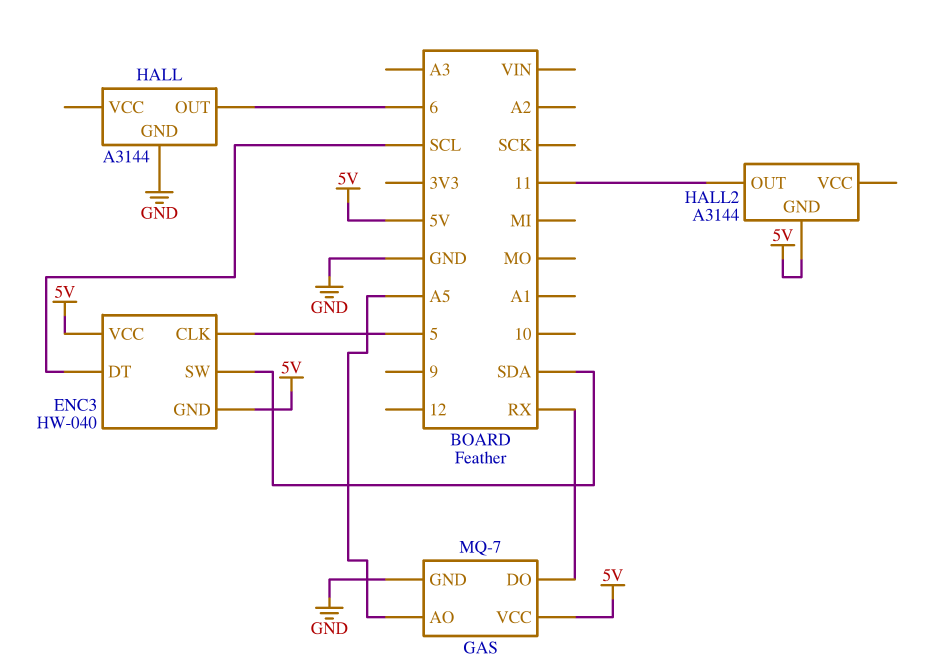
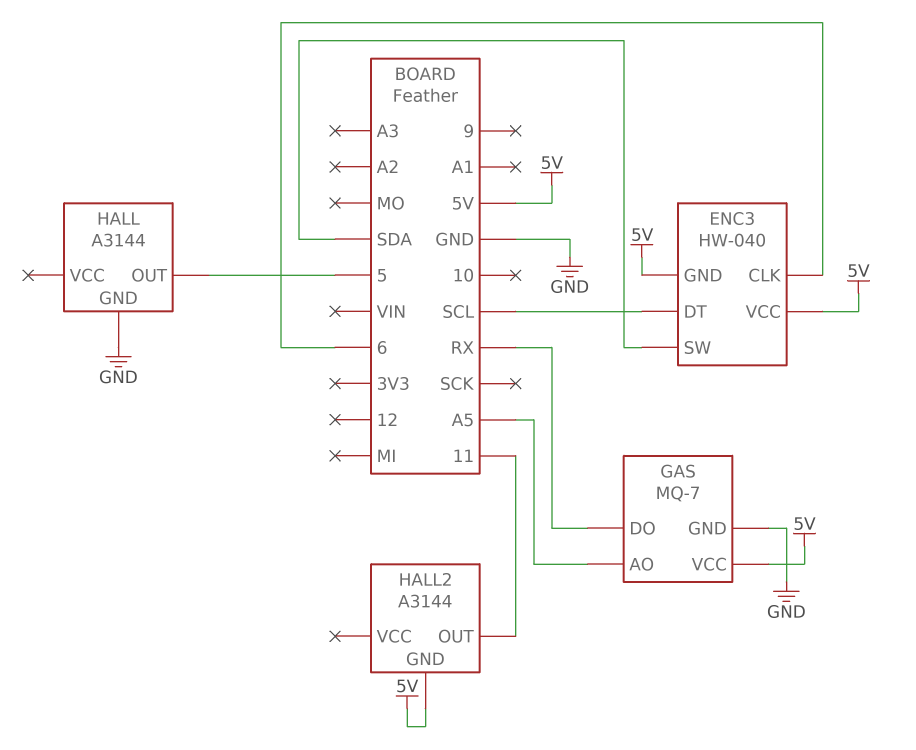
ENC3 pin CLK: 5 -> 6
HALL pin OUT: 6 -> 5

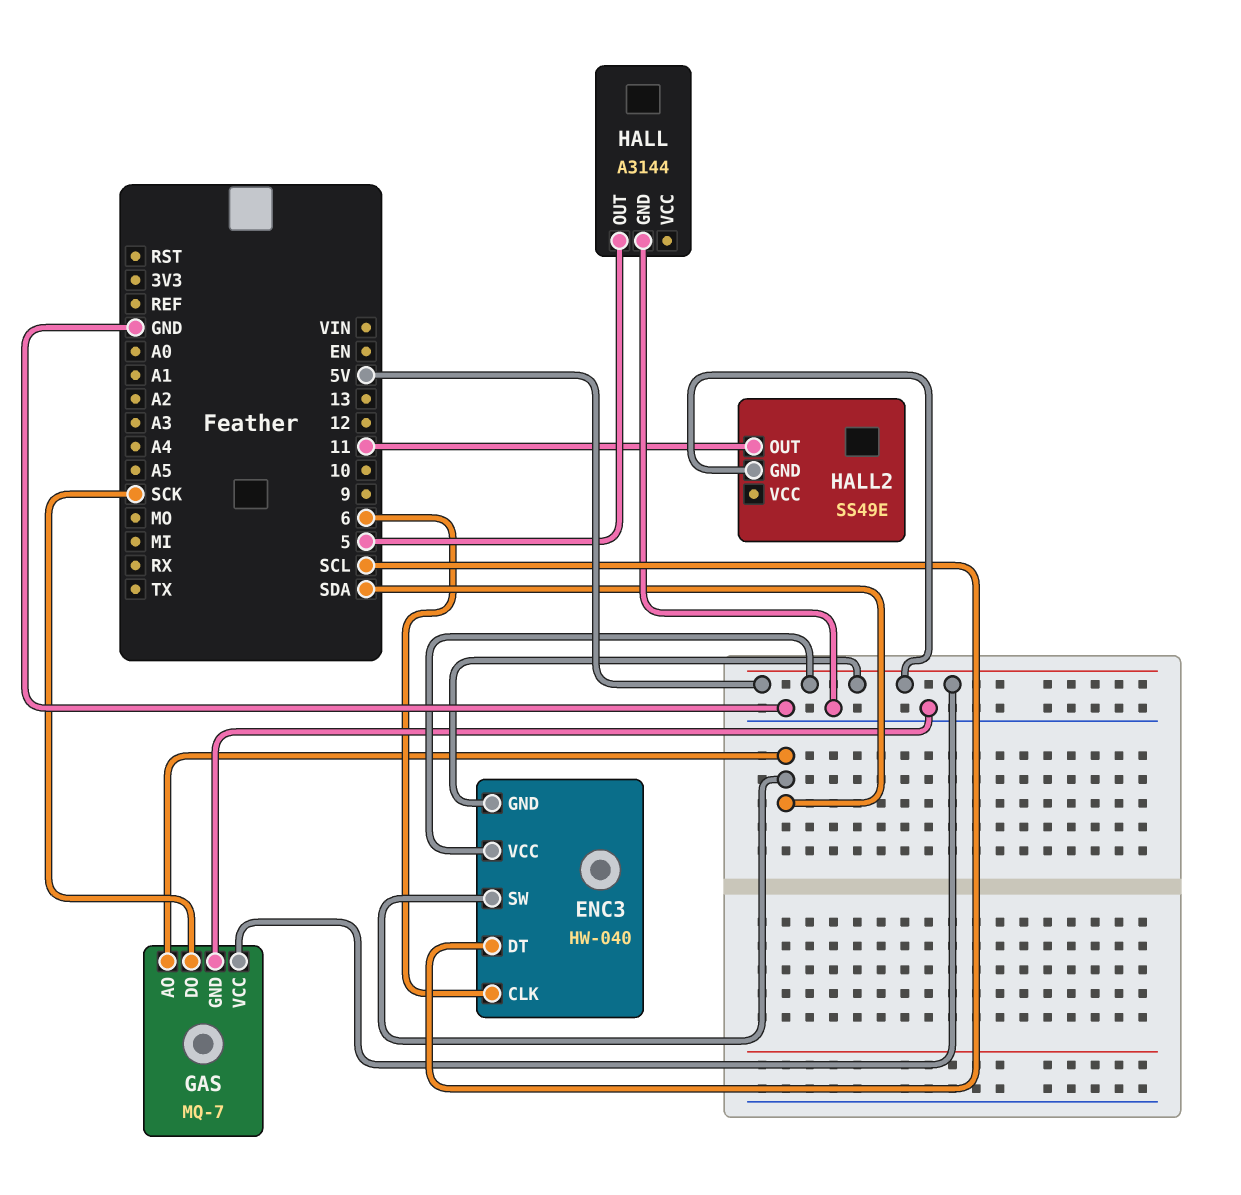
GAS pin AO: A5 -> SDA
GAS pin DO: RX -> SCK
HALL2: A3144 -> SS49E

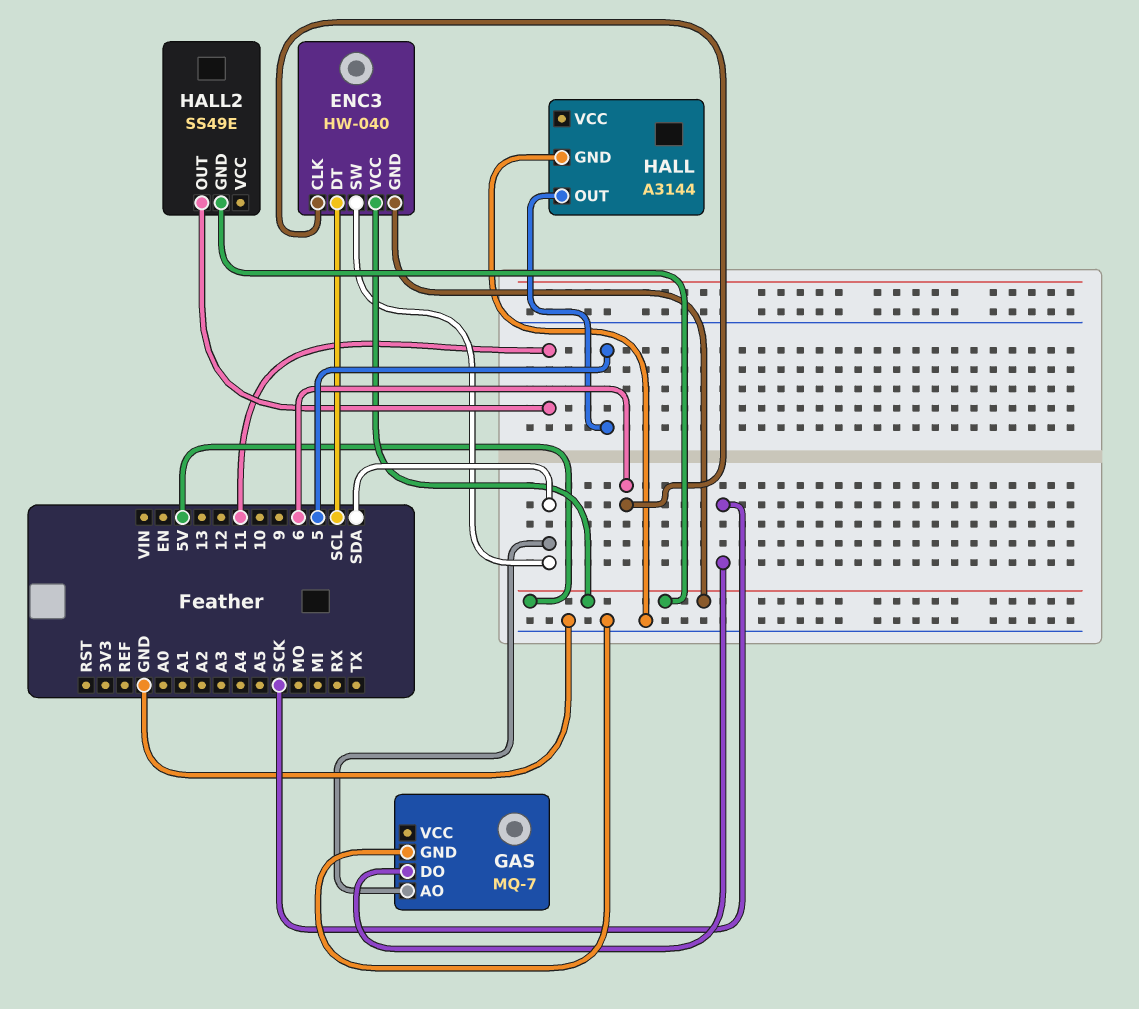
GAS pin VCC: 5V -> none

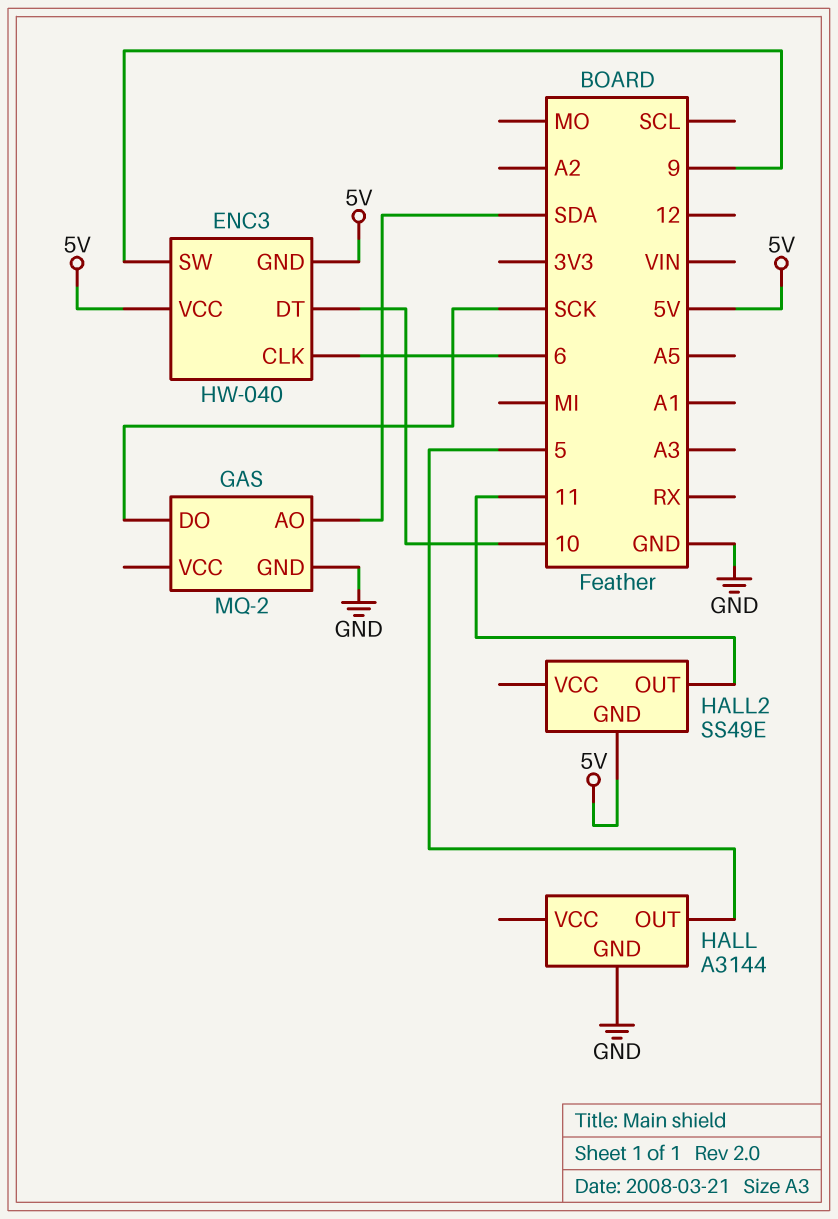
ENC3 pin DT: SCL -> 10
ENC3 pin SW: SDA -> 9
GAS: MQ-7 -> MQ-2

